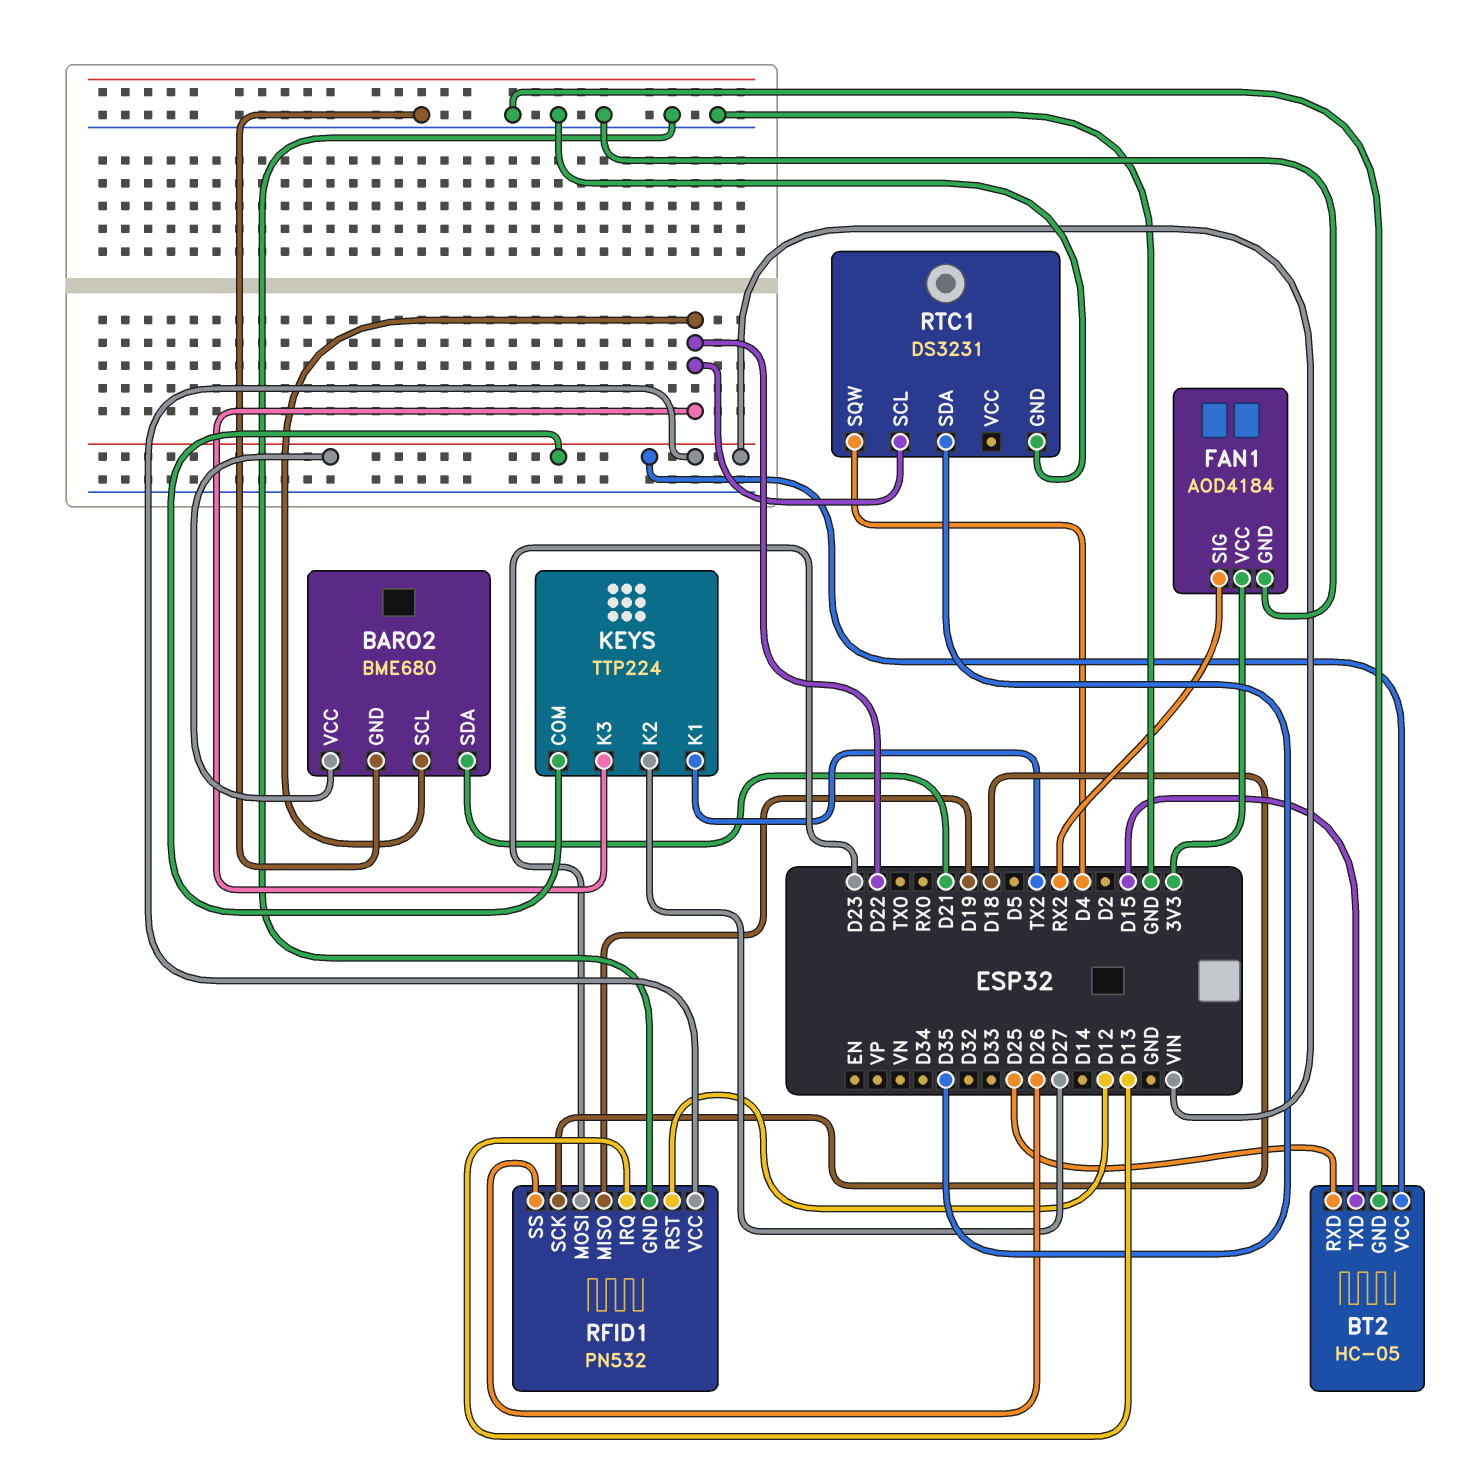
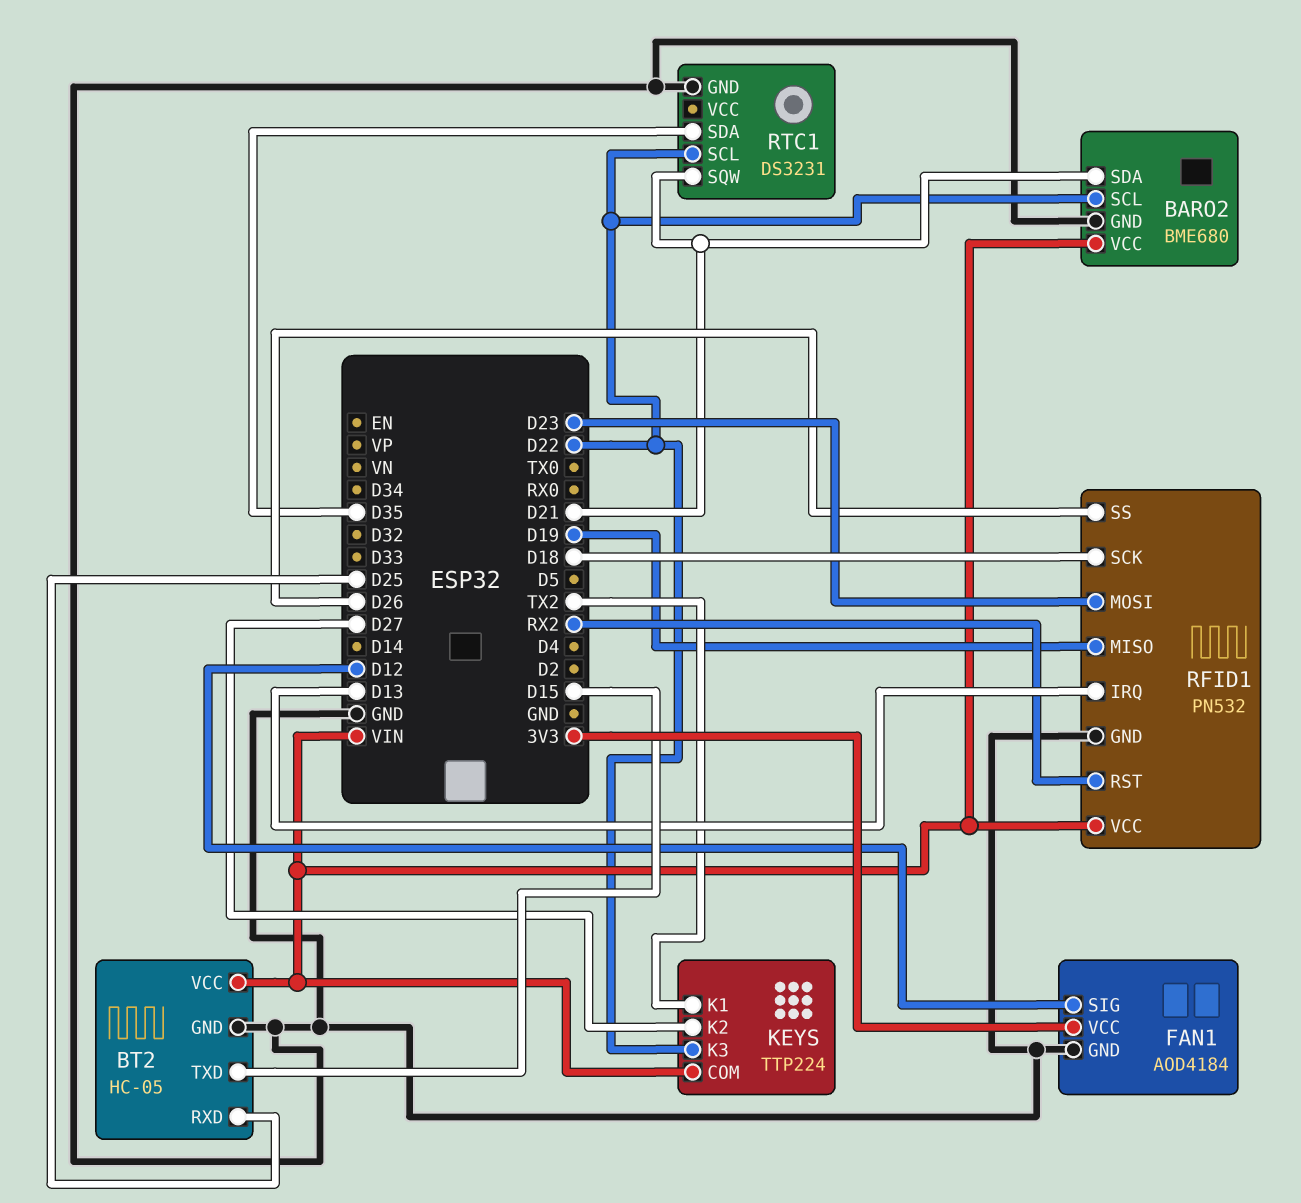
FAN1 pin SIG: RX2 -> D12
RFID1 pin RST: D12 -> RX2
RTC1 pin SQW: D4 -> D21

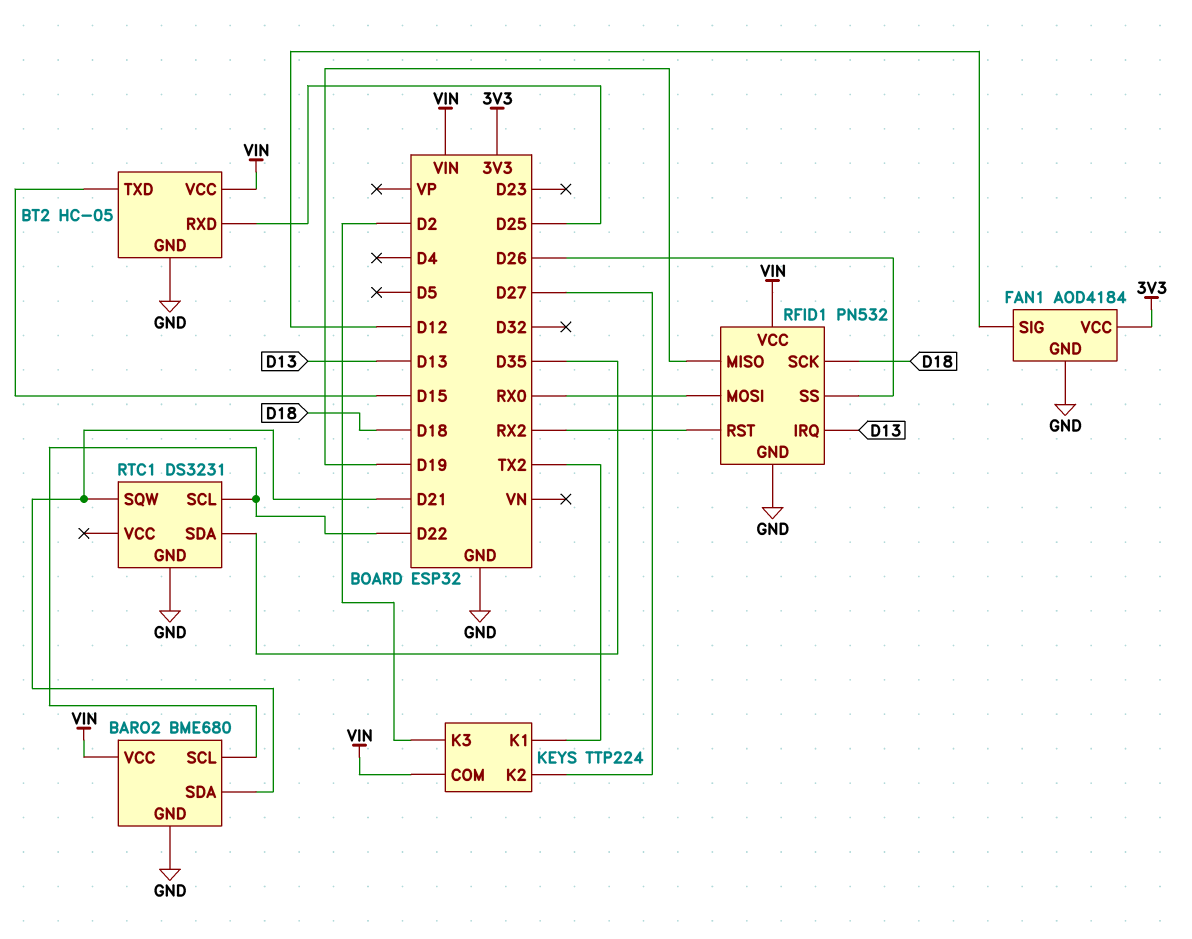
KEYS pin K3: D22 -> D2
RFID1 pin MOSI: D23 -> RX0

